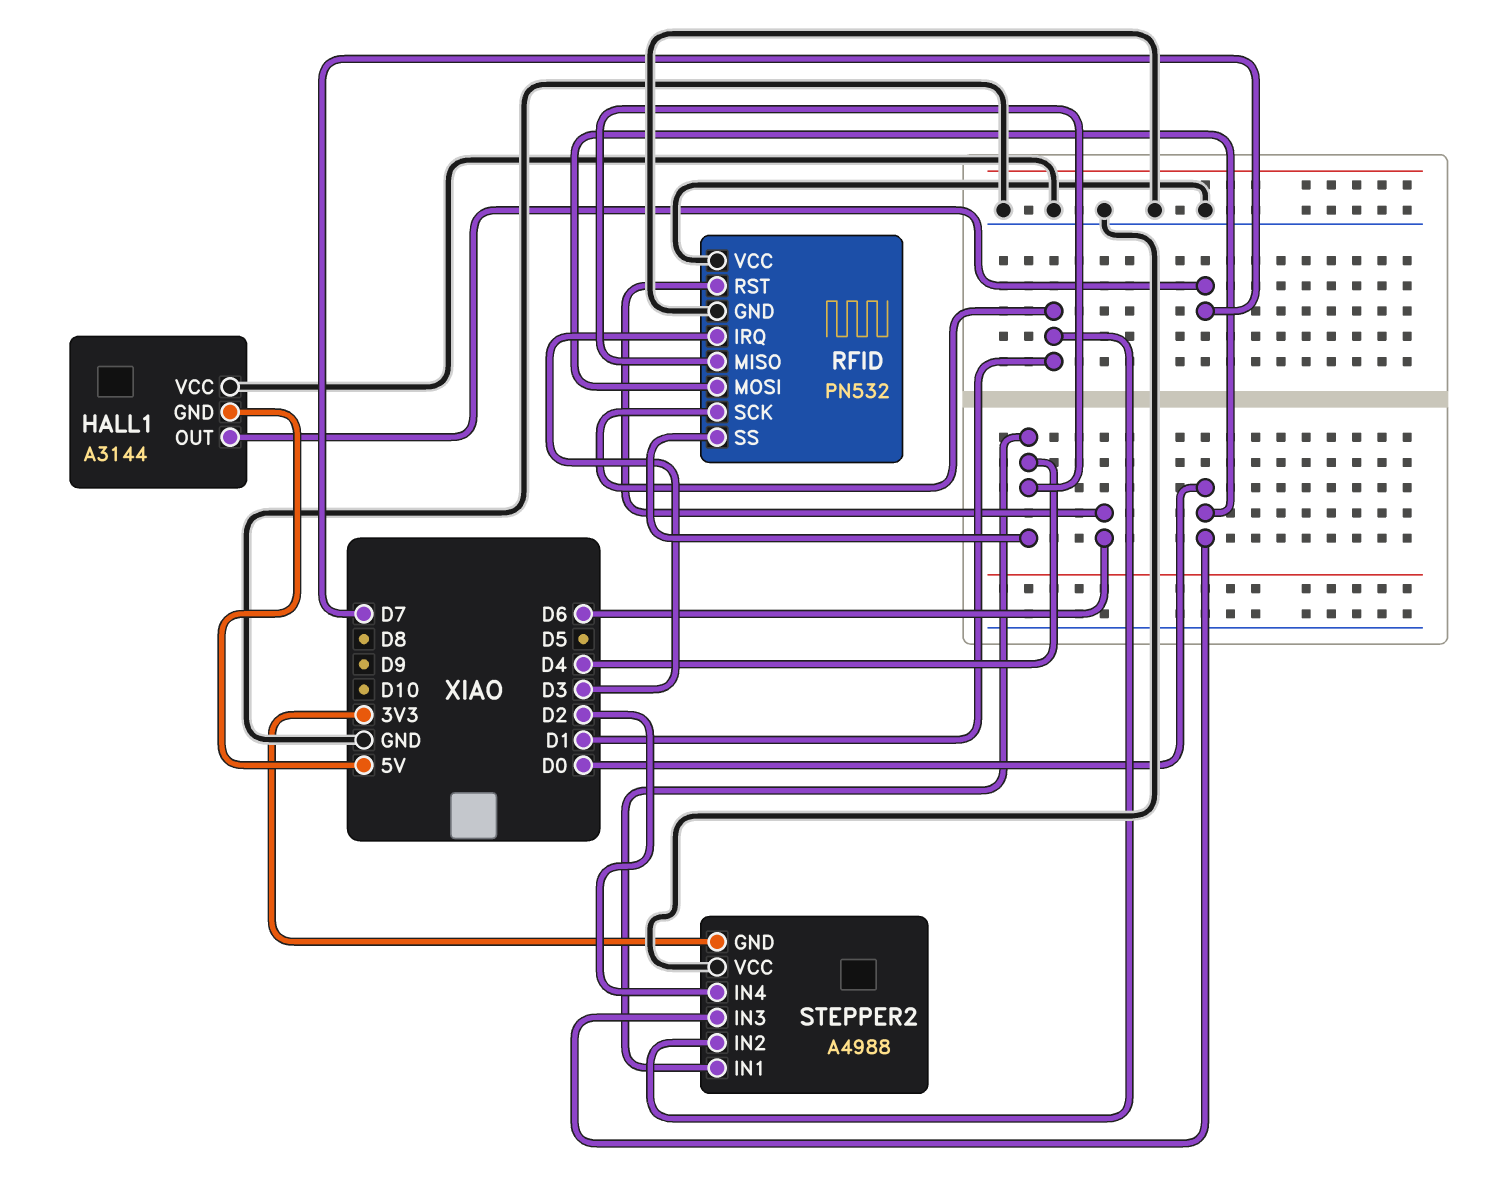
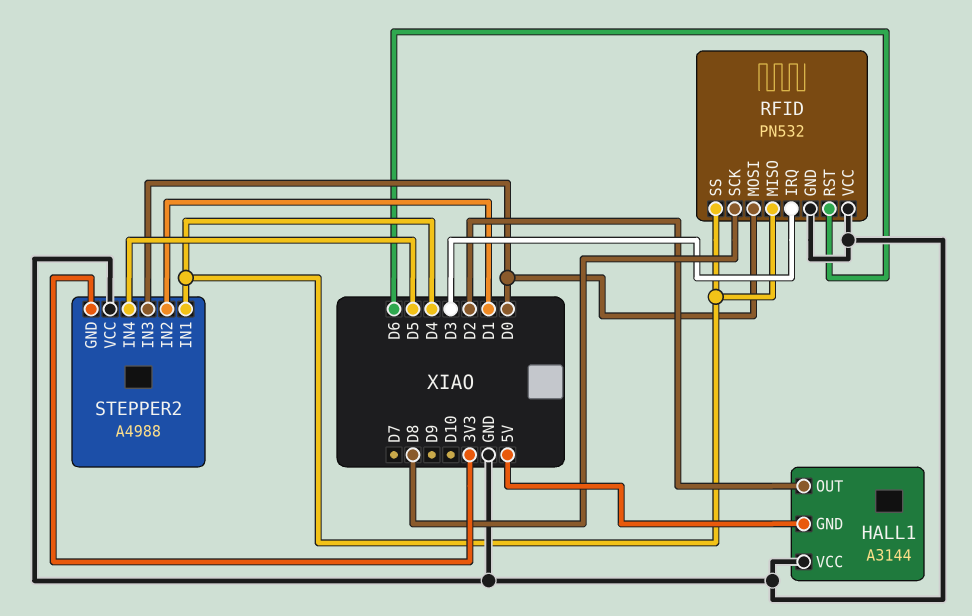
HALL1 pin OUT: D7 -> D2
RFID pin SCK: D1 -> D8
STEPPER2 pin IN4: D2 -> D5

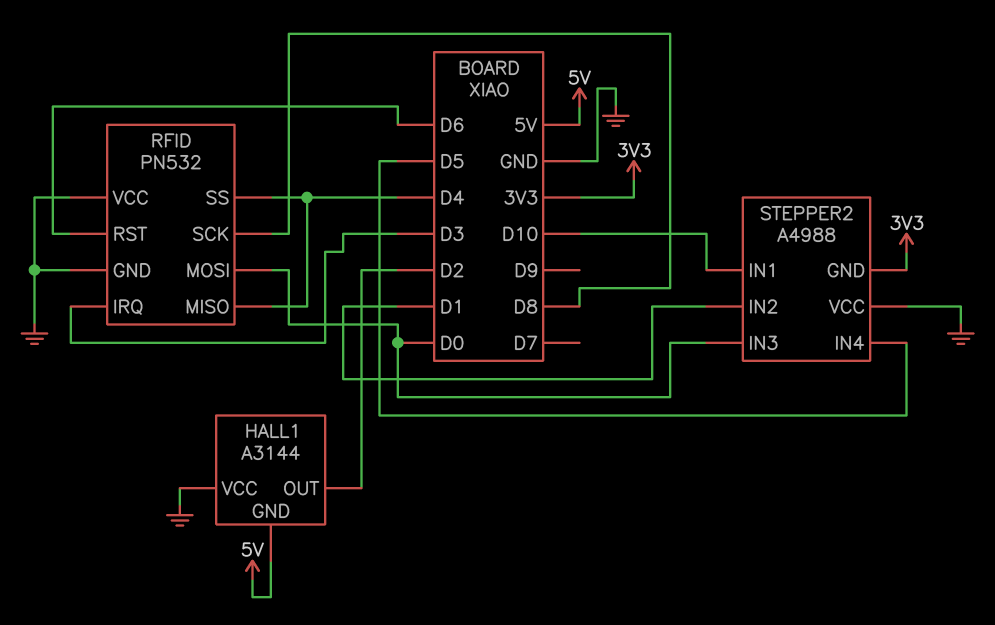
STEPPER2 pin IN1: D4 -> D10

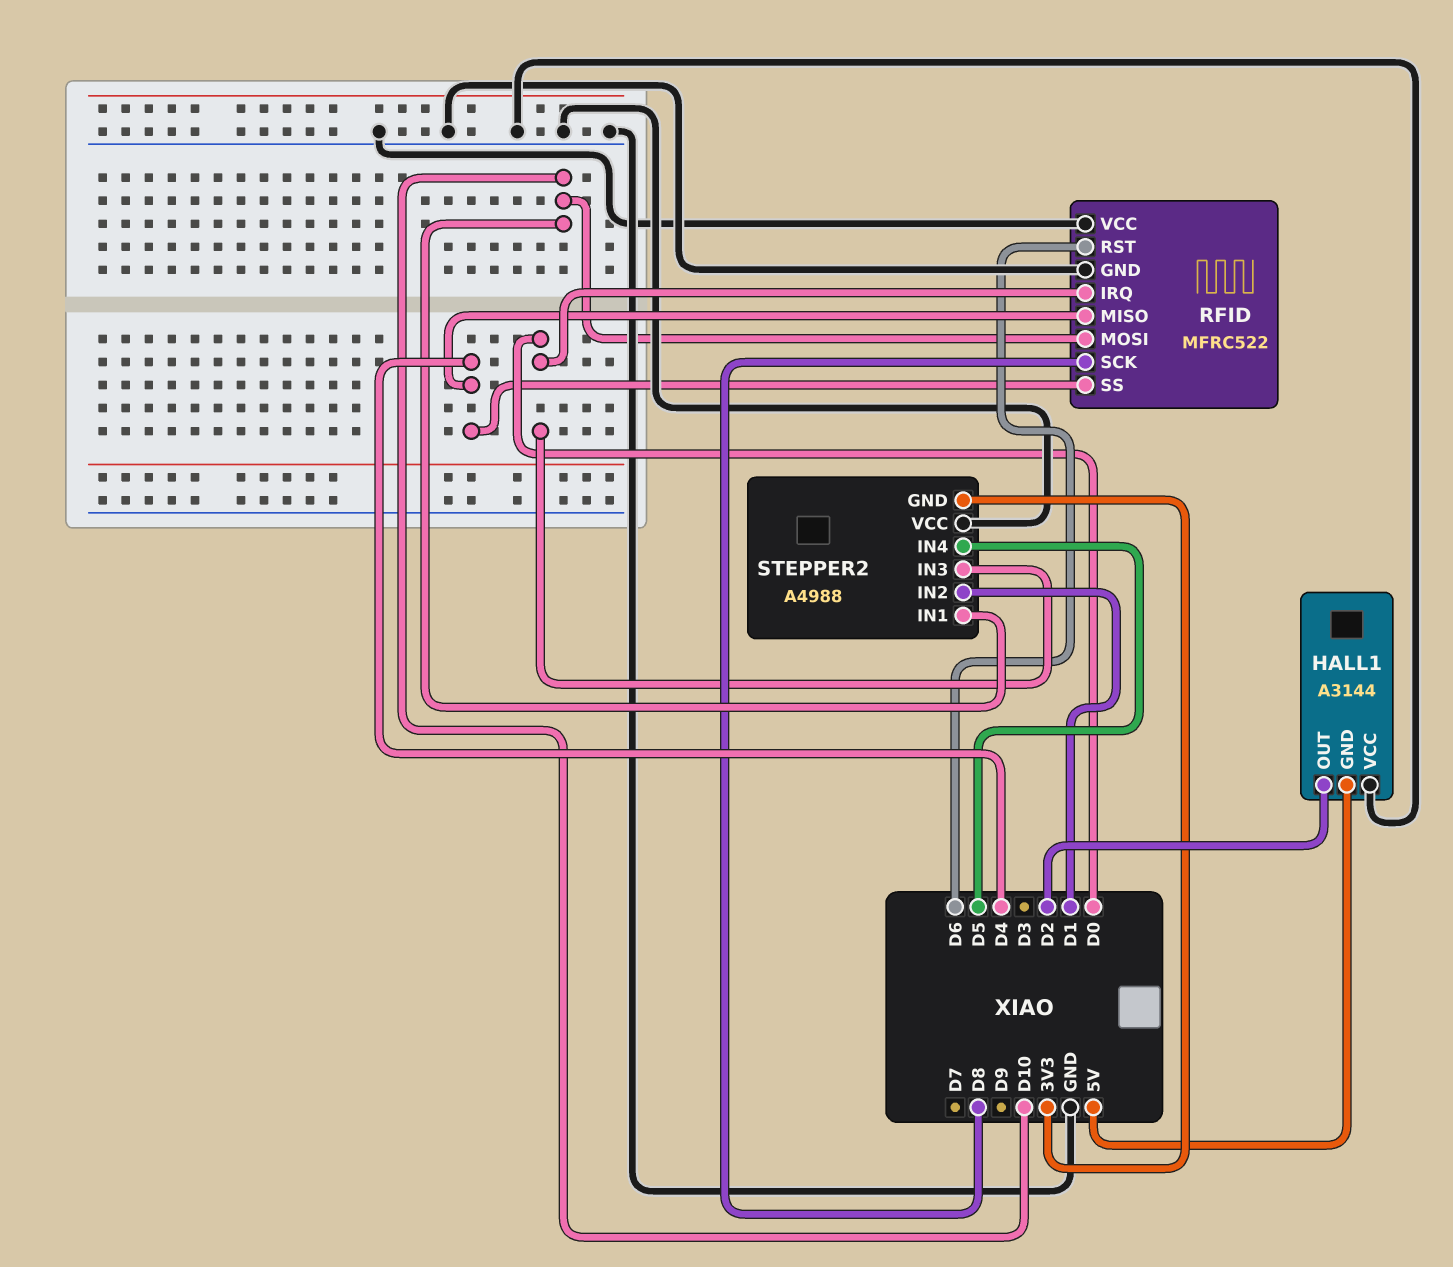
RFID: PN532 -> MFRC522
RFID pin IRQ: D3 -> D0
RFID pin MOSI: D0 -> D10

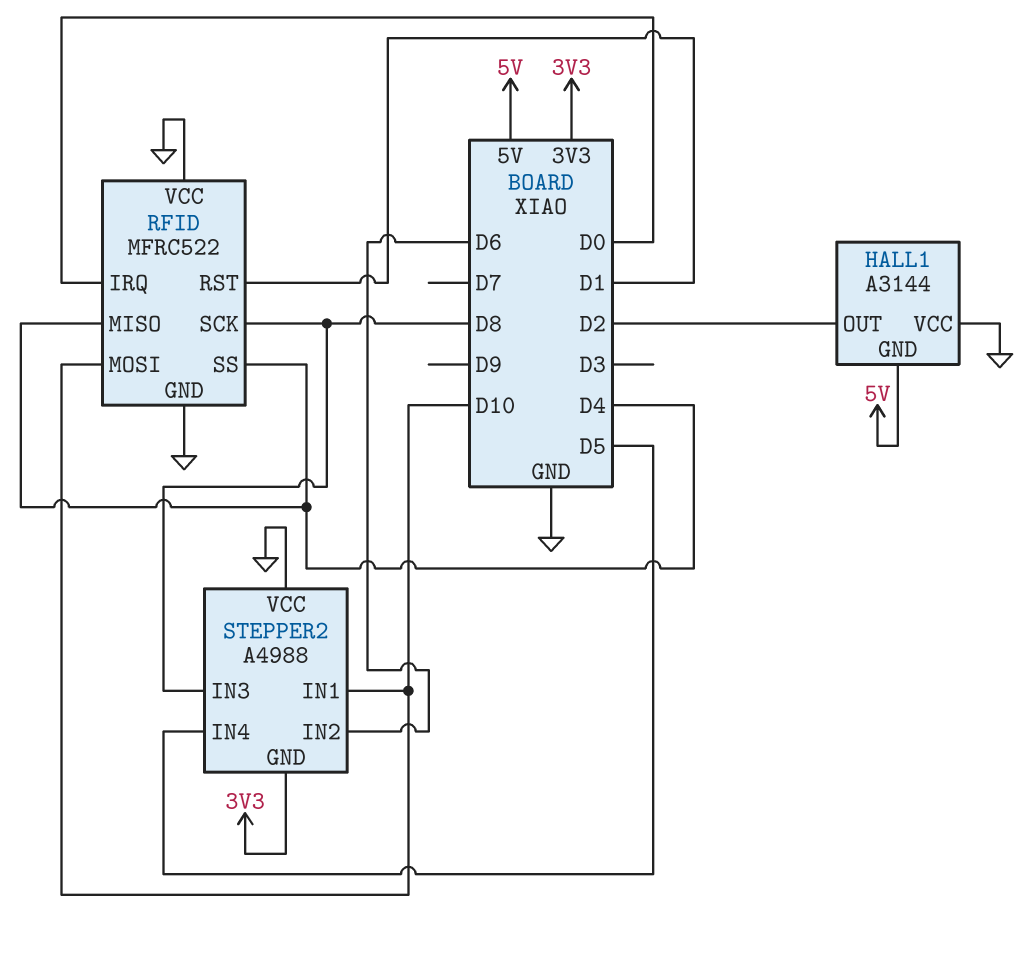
RFID pin RST: D6 -> D1
STEPPER2 pin IN2: D1 -> D6
STEPPER2 pin IN3: D0 -> D8

